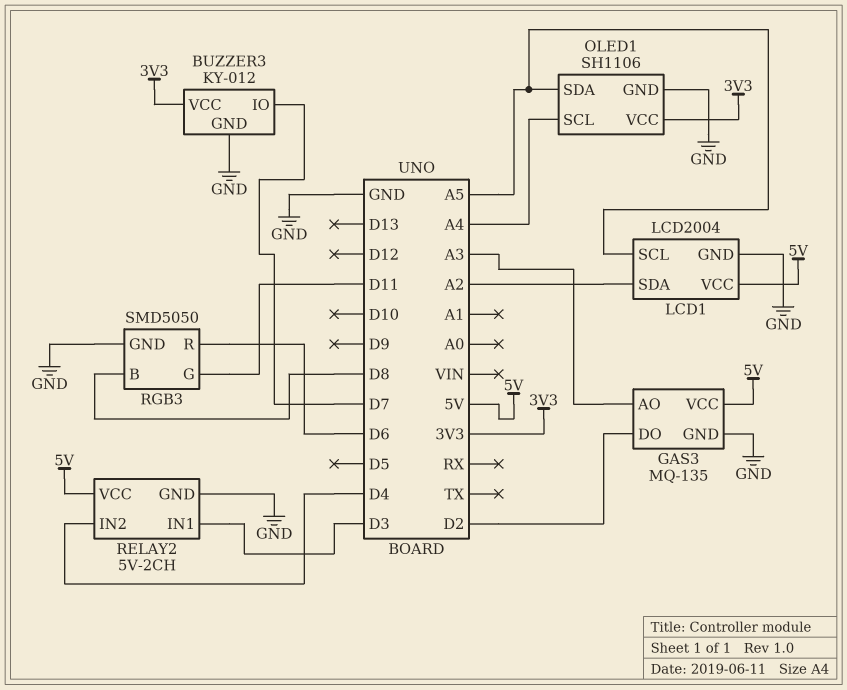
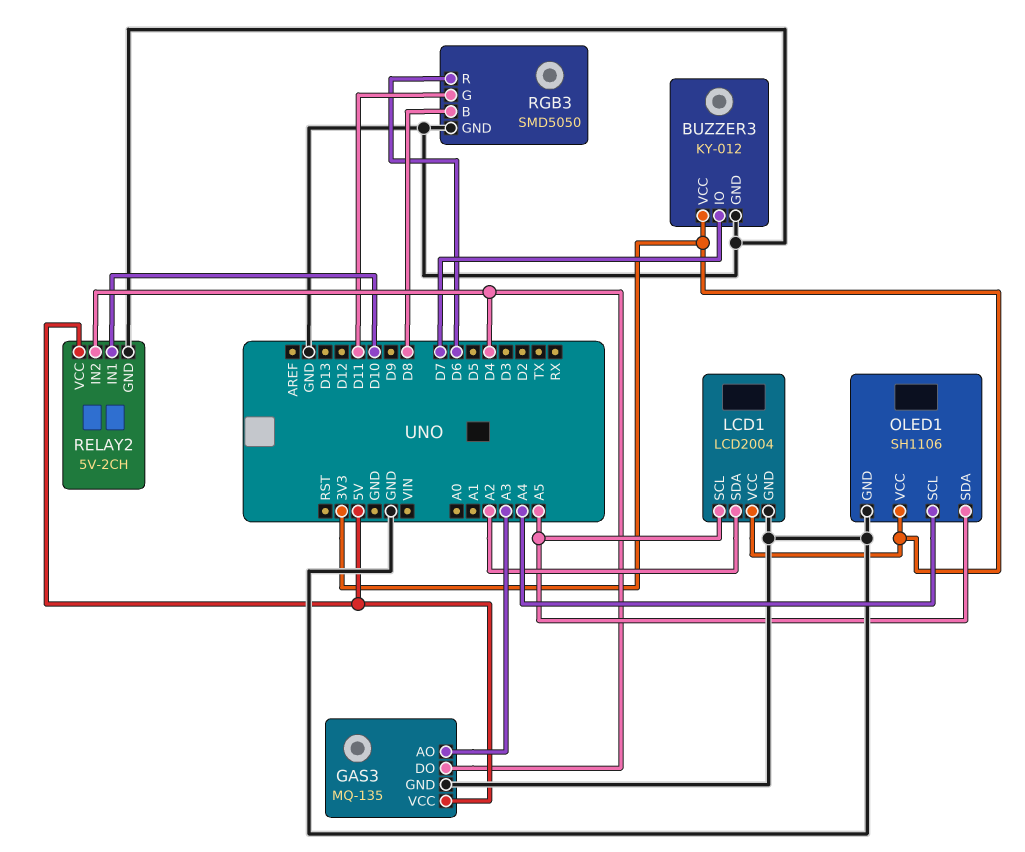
GAS3 pin DO: D2 -> D4
LCD1 pin VCC: 5V -> 3V3
RELAY2 pin IN1: D3 -> D10

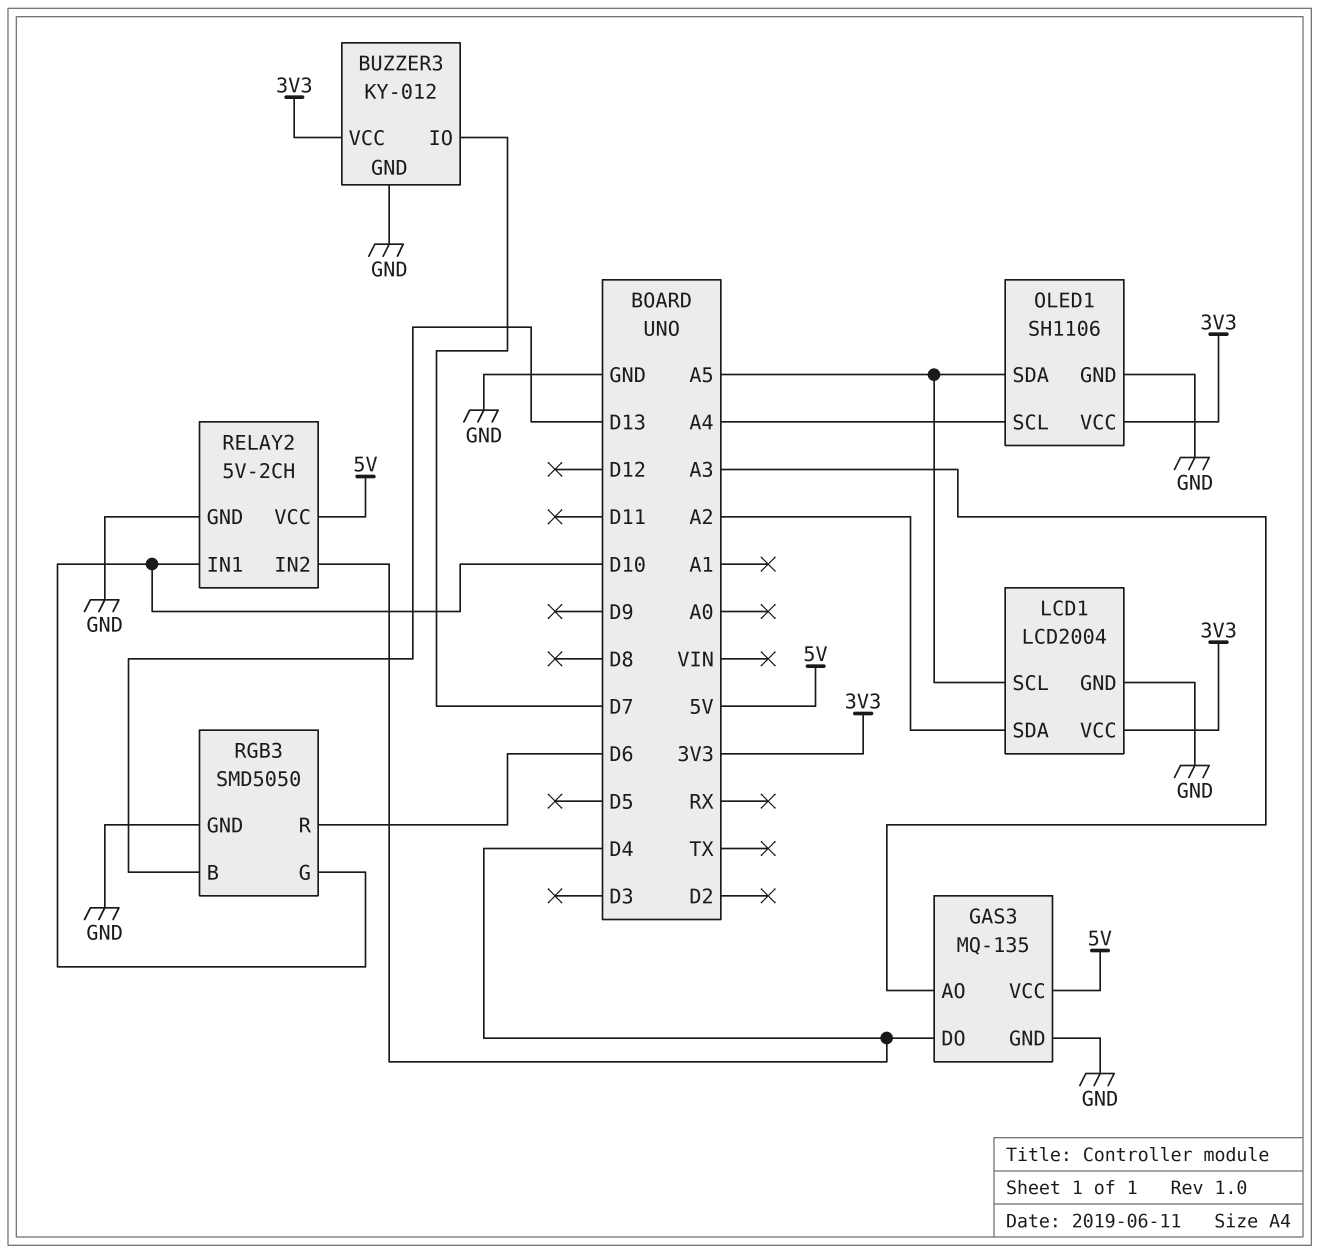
RGB3 pin B: D8 -> D13
RGB3 pin G: D11 -> D10

